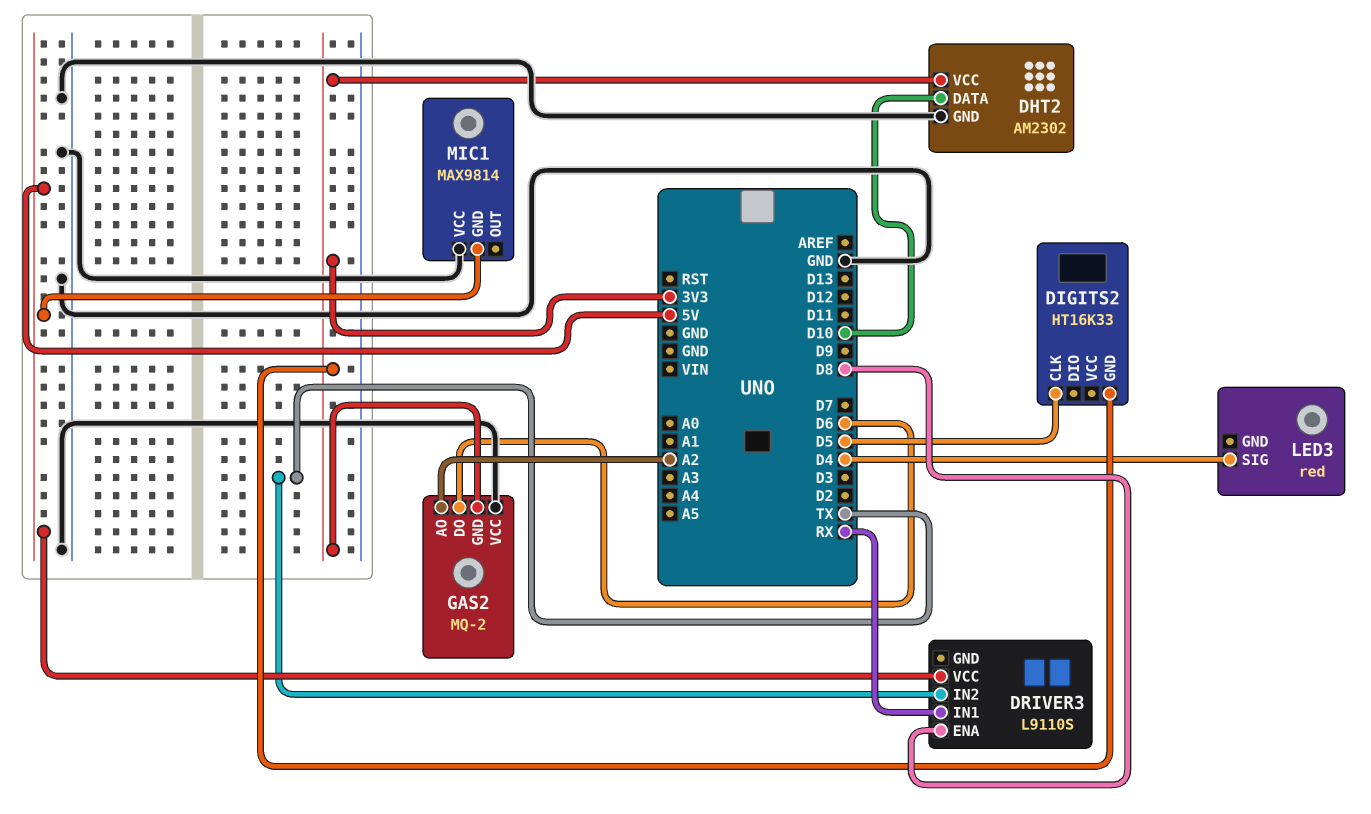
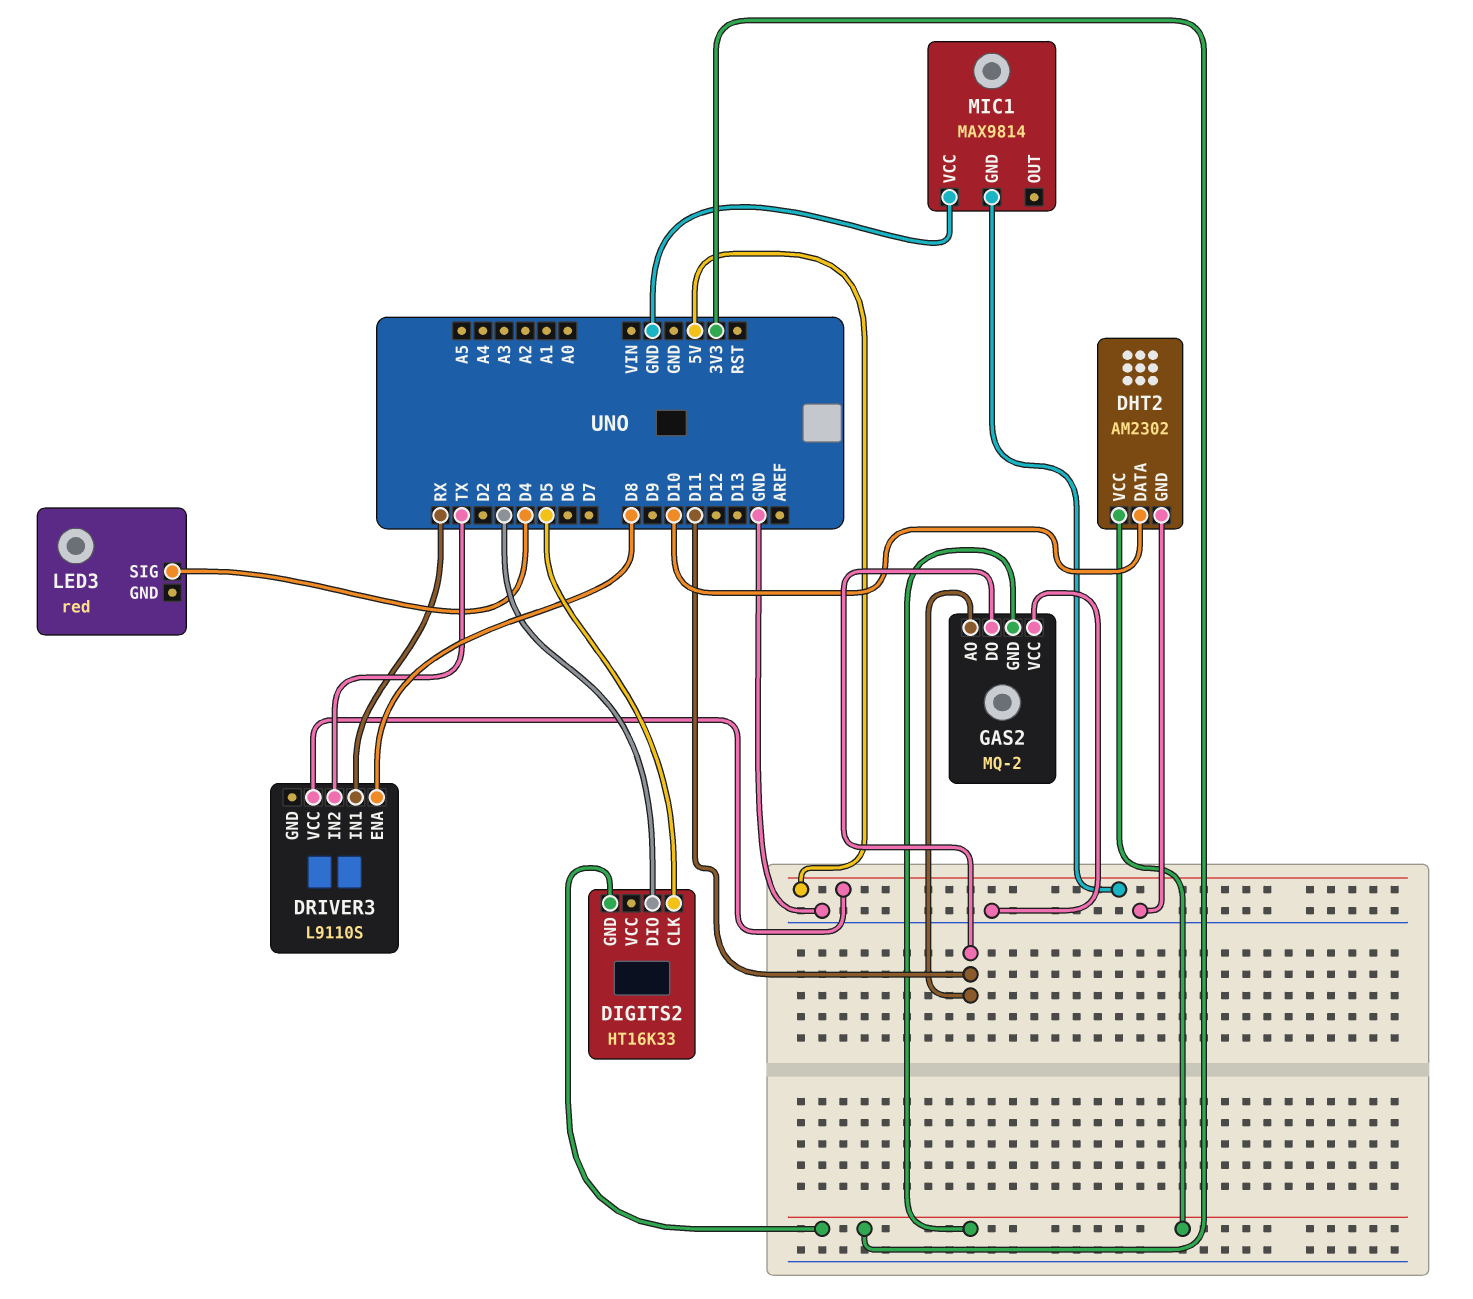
DIGITS2 pin DIO: none -> D3
GAS2 pin AO: A2 -> D11
GAS2 pin DO: D6 -> D11

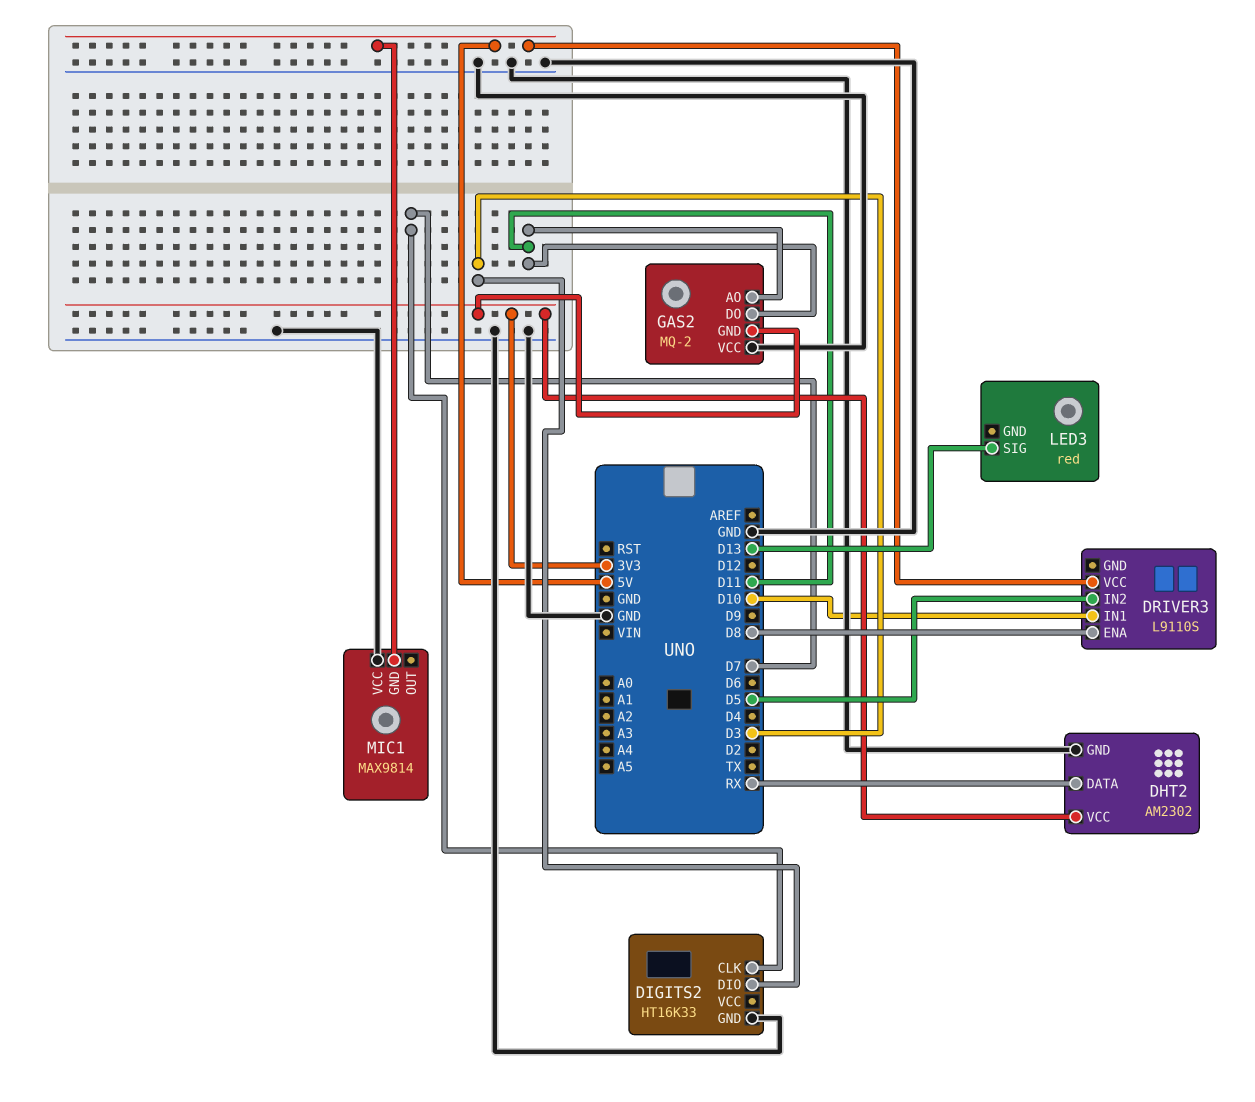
DHT2 pin DATA: D10 -> RX
DIGITS2 pin CLK: D5 -> D7
DIGITS2 pin GND: 3V3 -> GND
DRIVER3 pin IN1: RX -> D10
DRIVER3 pin IN2: TX -> D5
LED3 pin SIG: D4 -> D13

